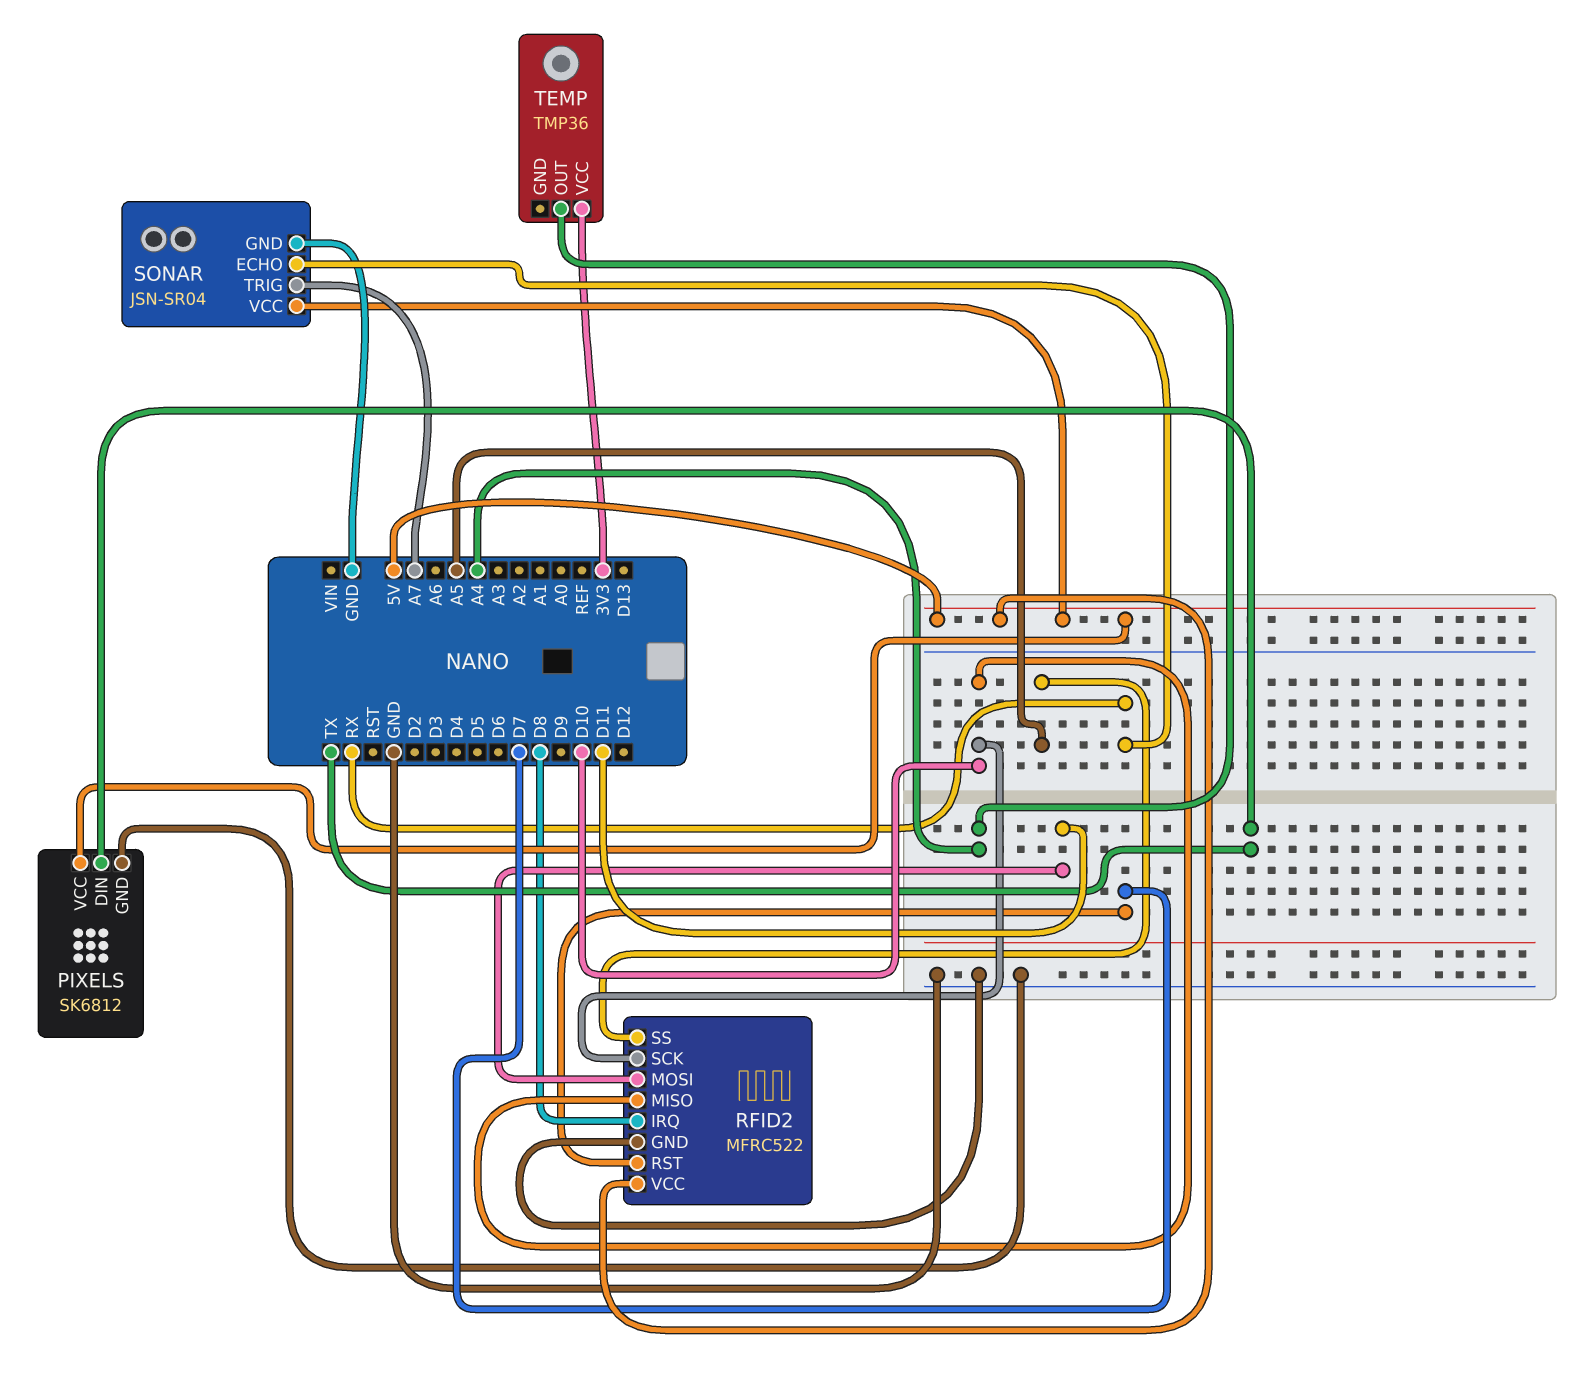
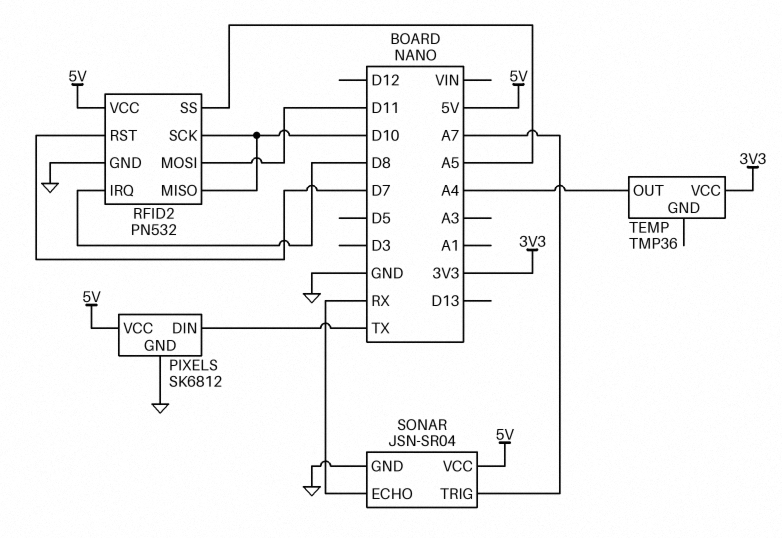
RFID2: MFRC522 -> PN532

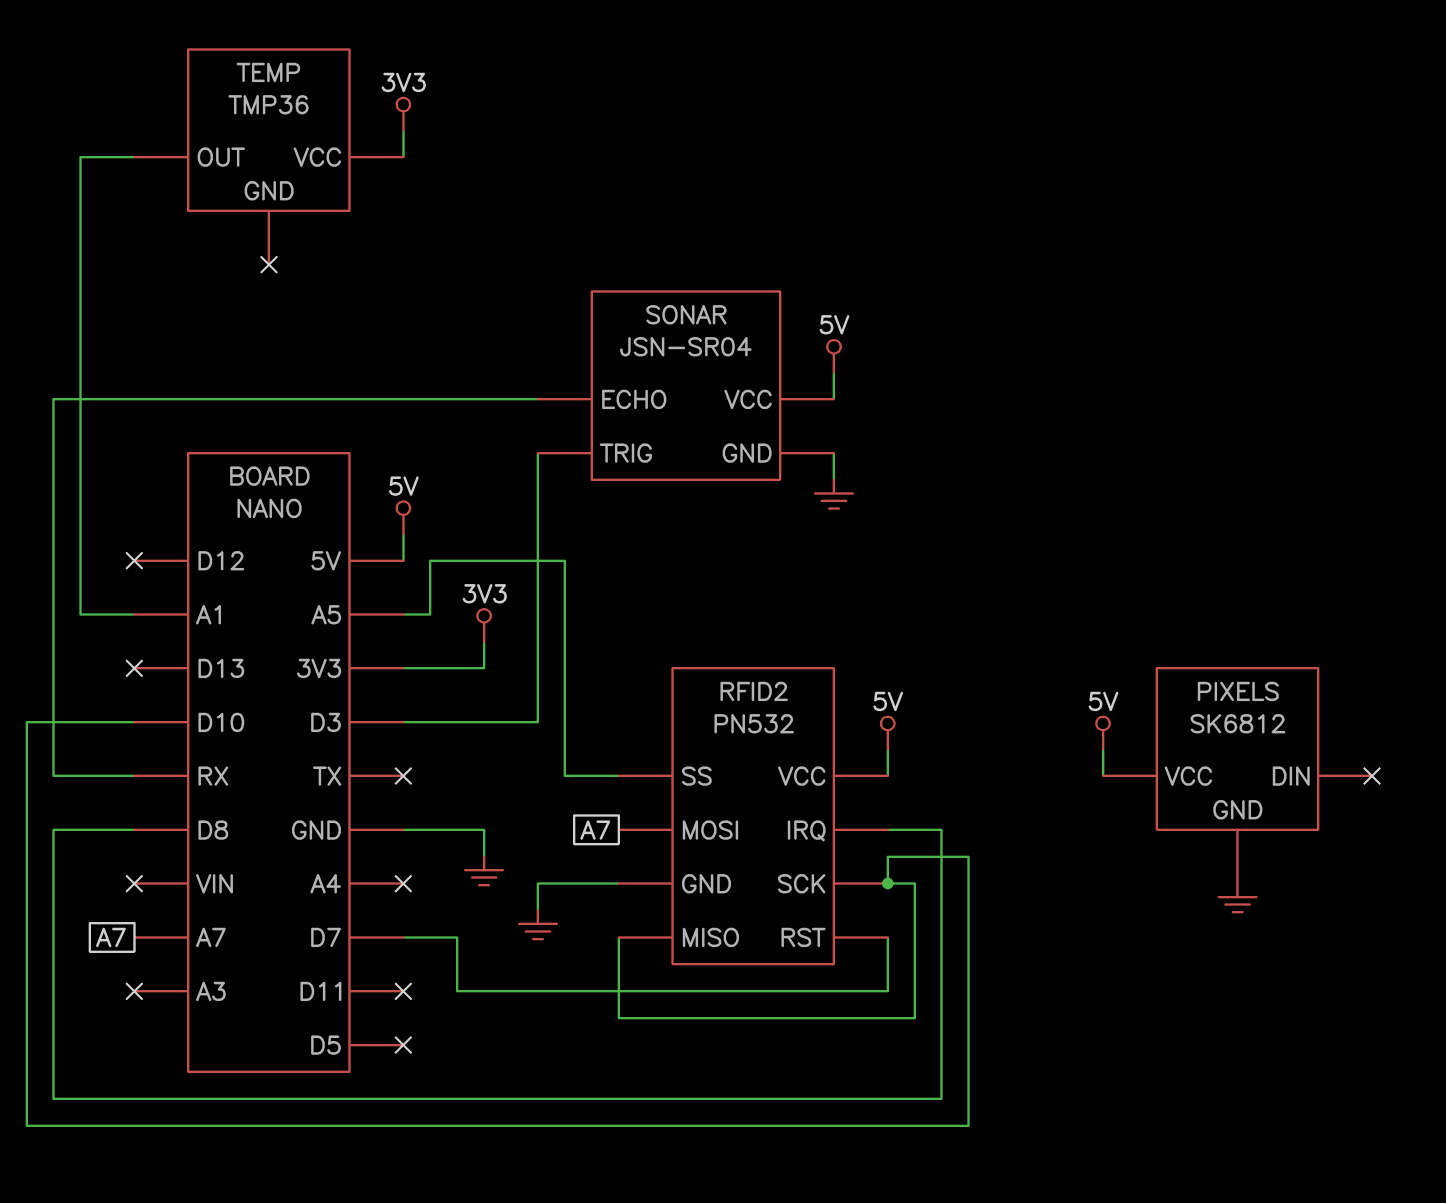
PIXELS pin DIN: TX -> none
RFID2 pin MOSI: D11 -> A7
SONAR pin TRIG: A7 -> D3
TEMP pin OUT: A4 -> A1

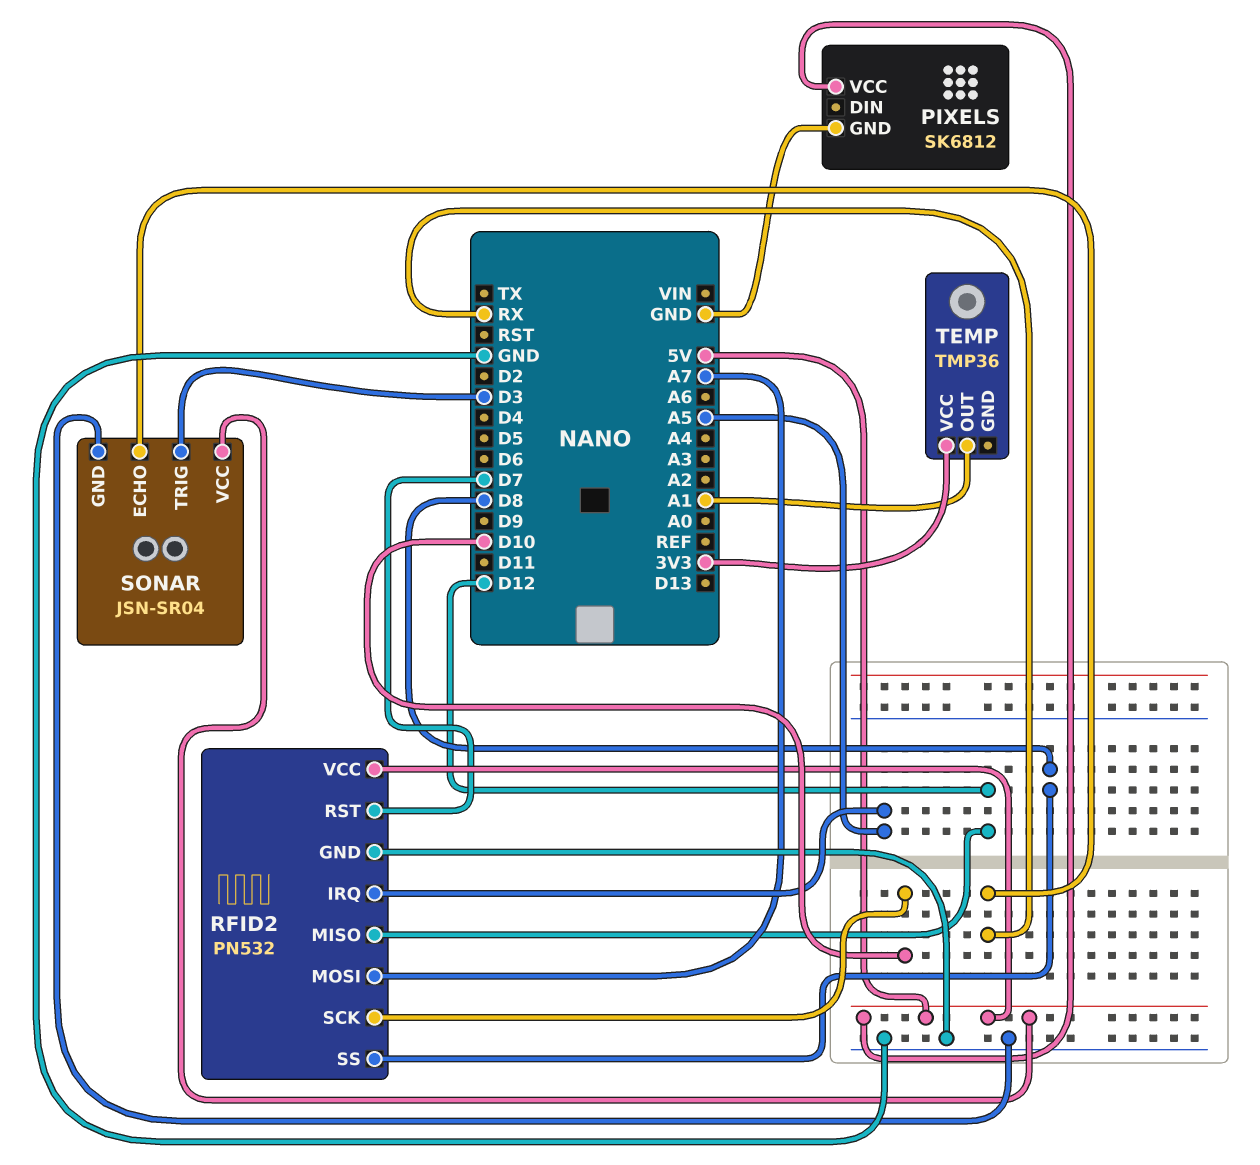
RFID2 pin IRQ: D8 -> A5
RFID2 pin MISO: D10 -> D12
RFID2 pin SS: A5 -> D8

